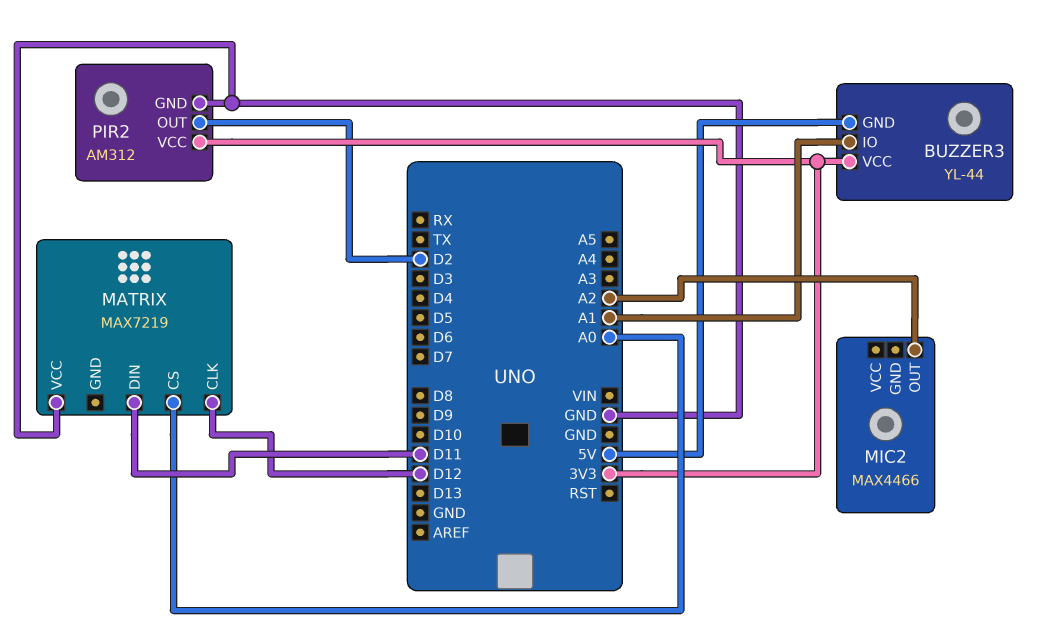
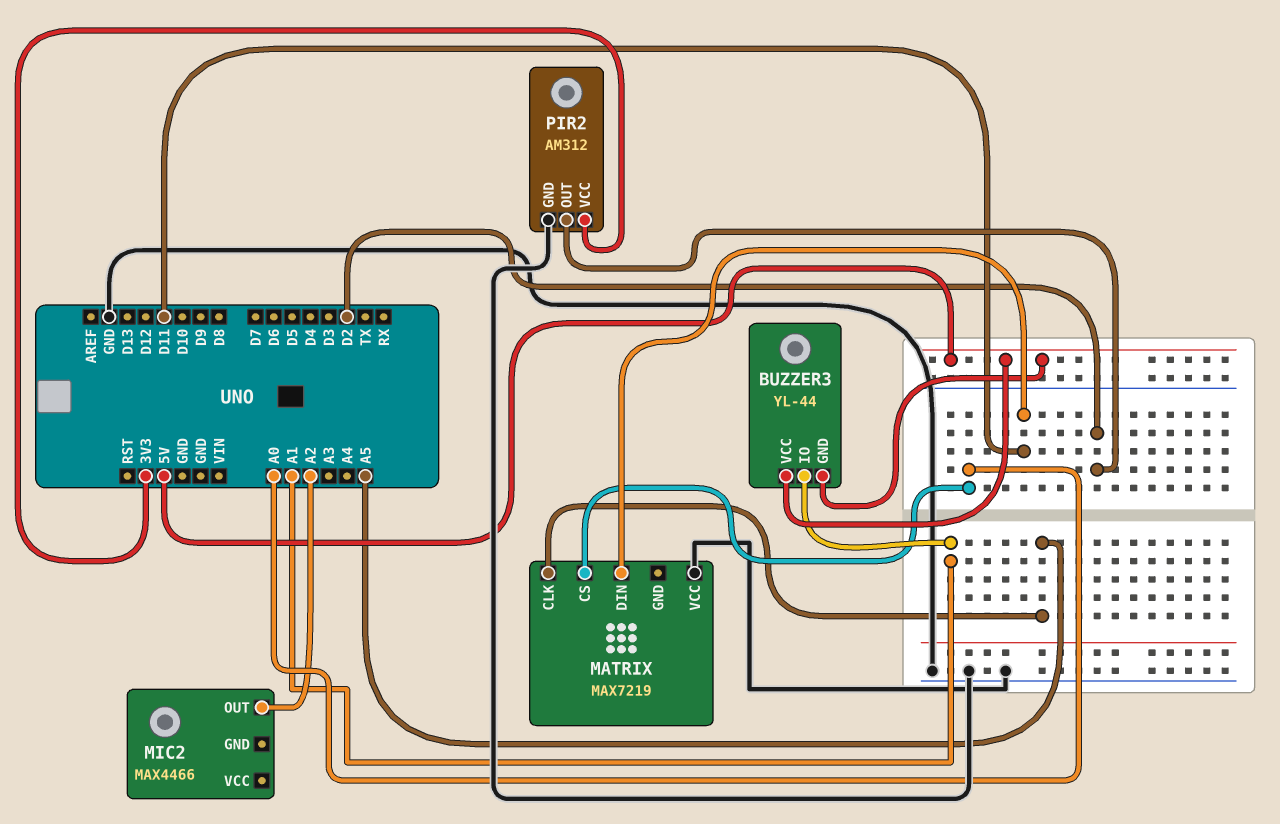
BUZZER3 pin VCC: 3V3 -> 5V
MATRIX pin CLK: D12 -> A5

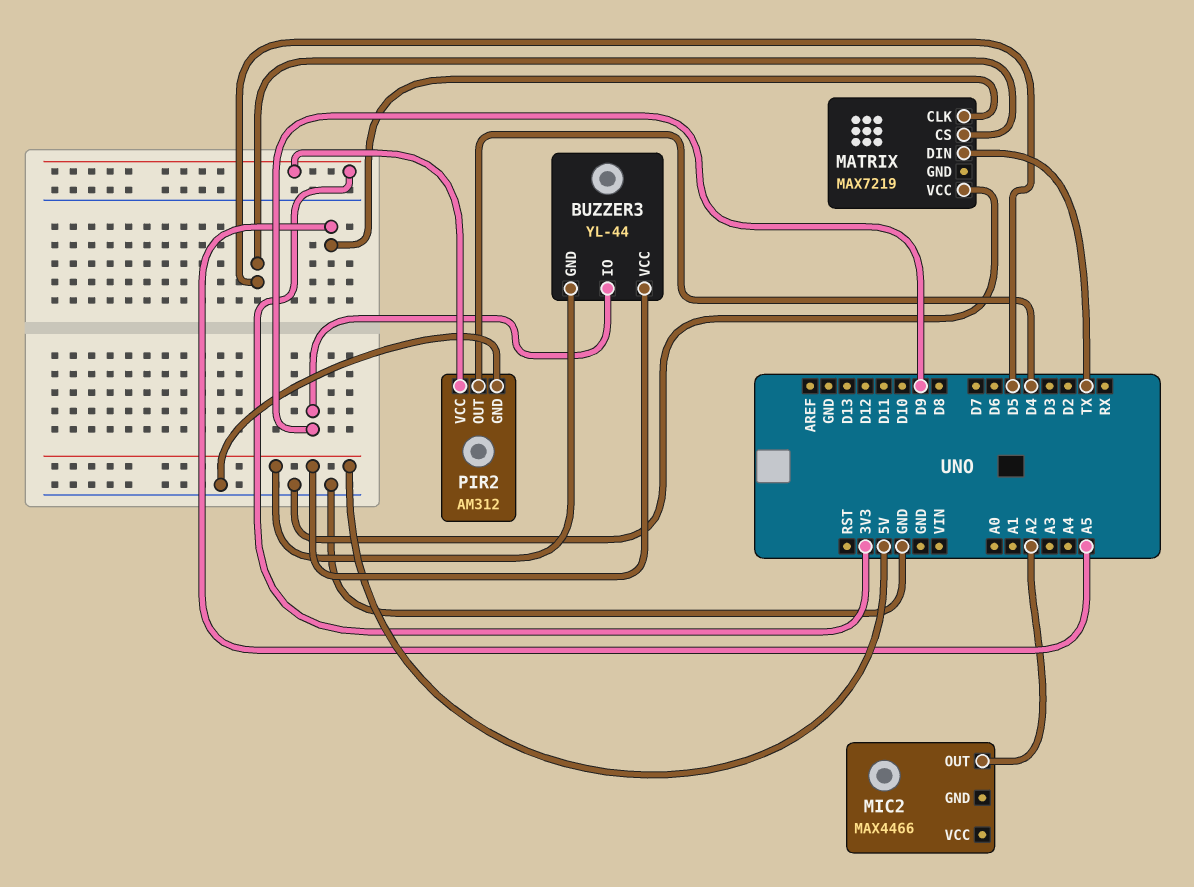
BUZZER3 pin IO: A1 -> D9
MATRIX pin CS: A0 -> D5
MATRIX pin DIN: D11 -> TX
PIR2 pin OUT: D2 -> D4

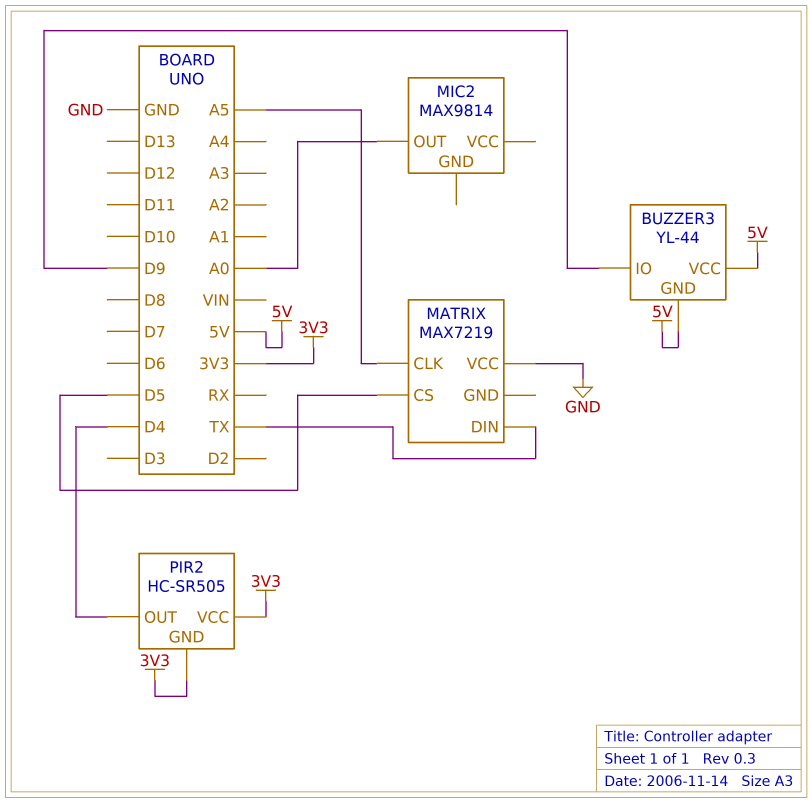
MIC2: MAX4466 -> MAX9814
MIC2 pin OUT: A2 -> A0
PIR2: AM312 -> HC-SR505
PIR2 pin GND: GND -> 3V3

